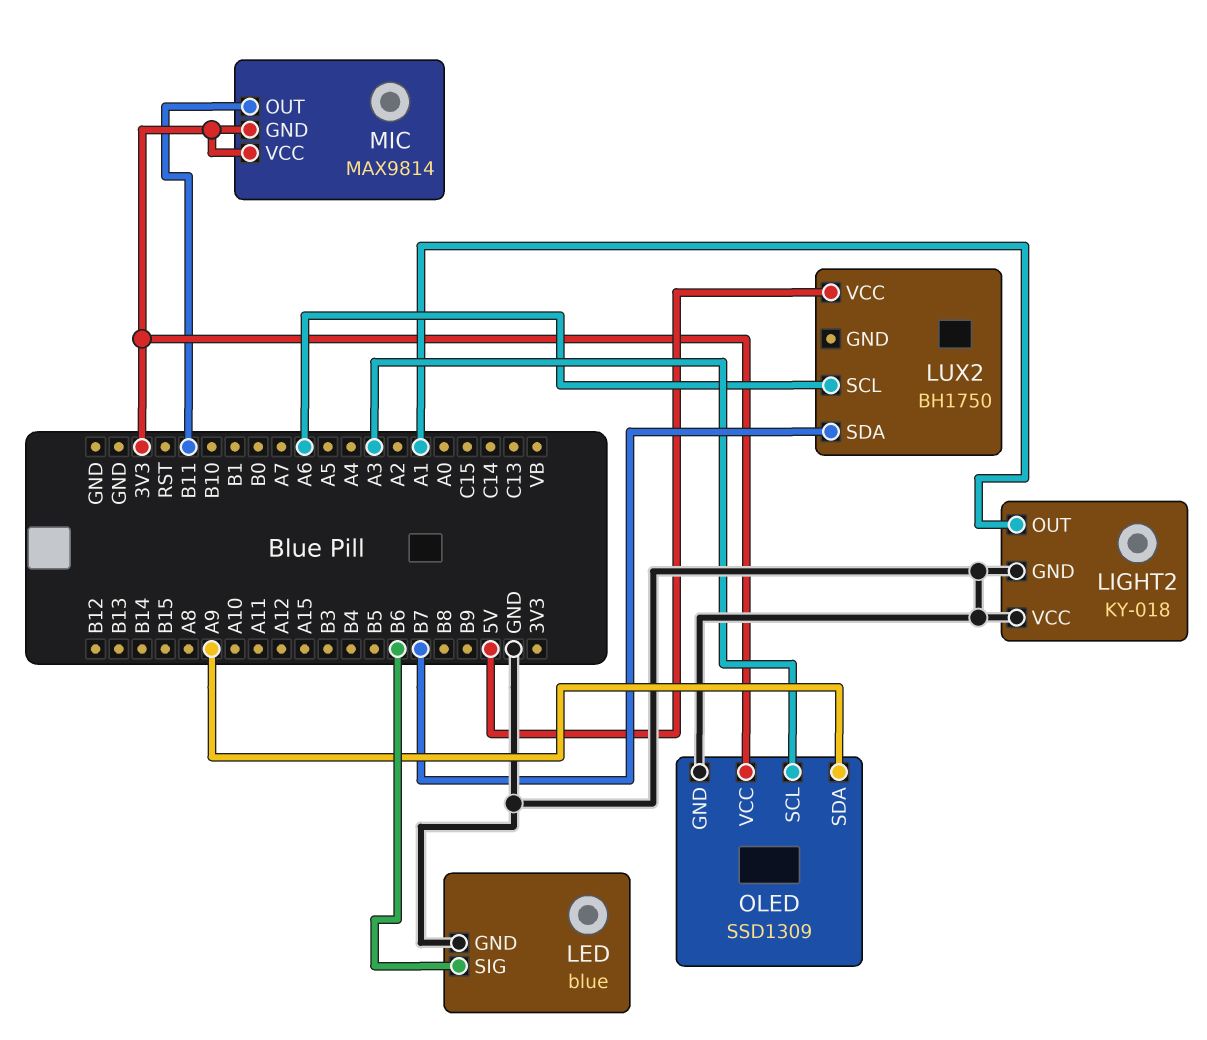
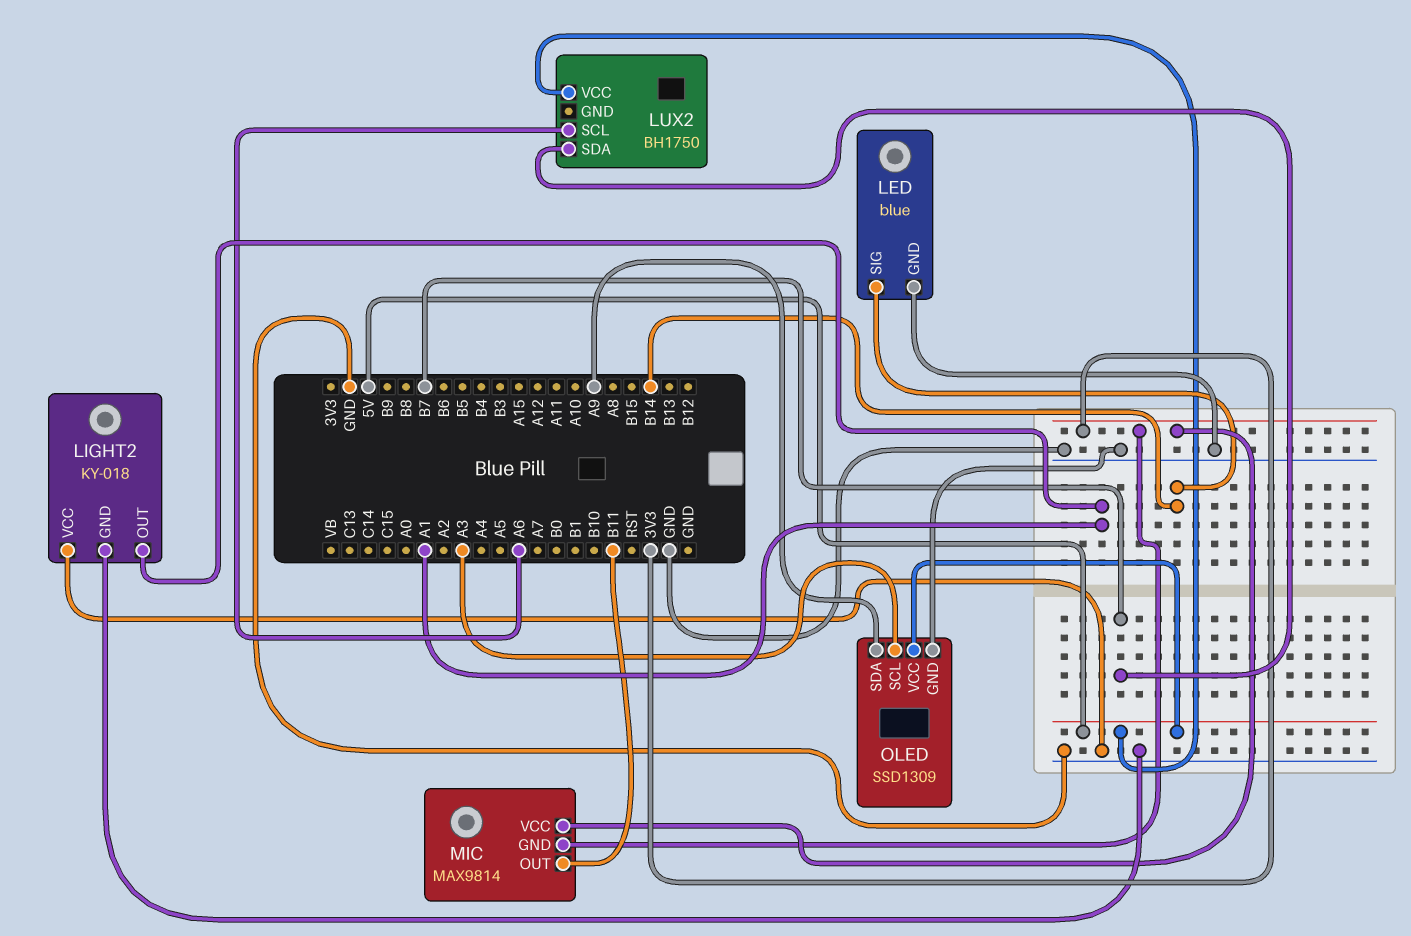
LED pin SIG: B6 -> B14
OLED pin VCC: 3V3 -> 5V

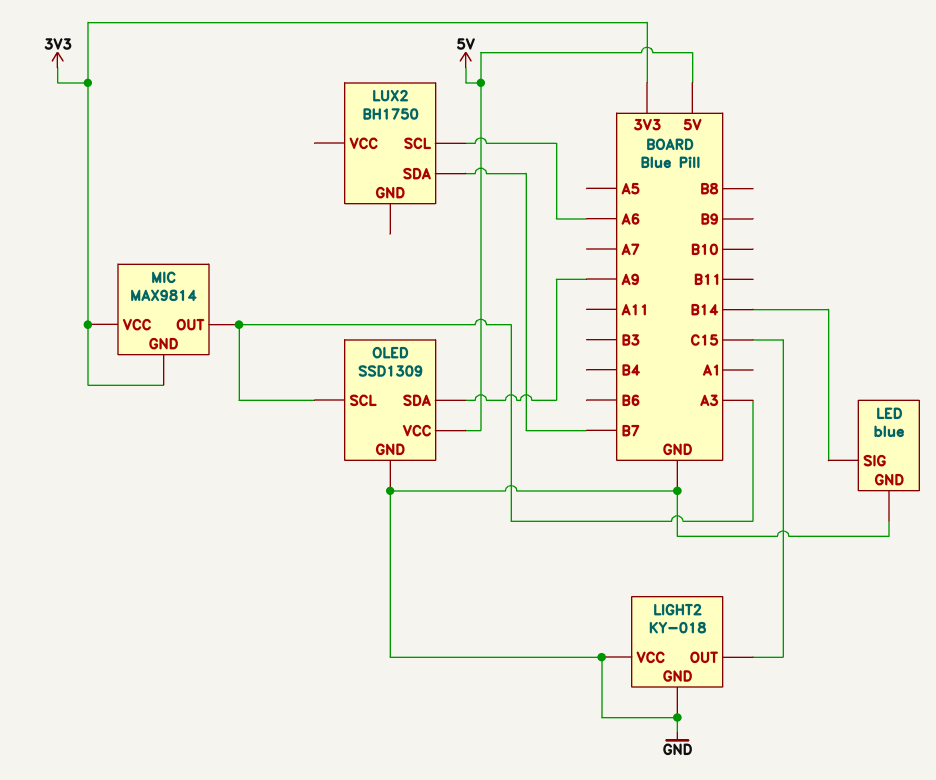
LIGHT2 pin OUT: A1 -> C15
LUX2 pin VCC: 5V -> none
MIC pin OUT: B11 -> A3

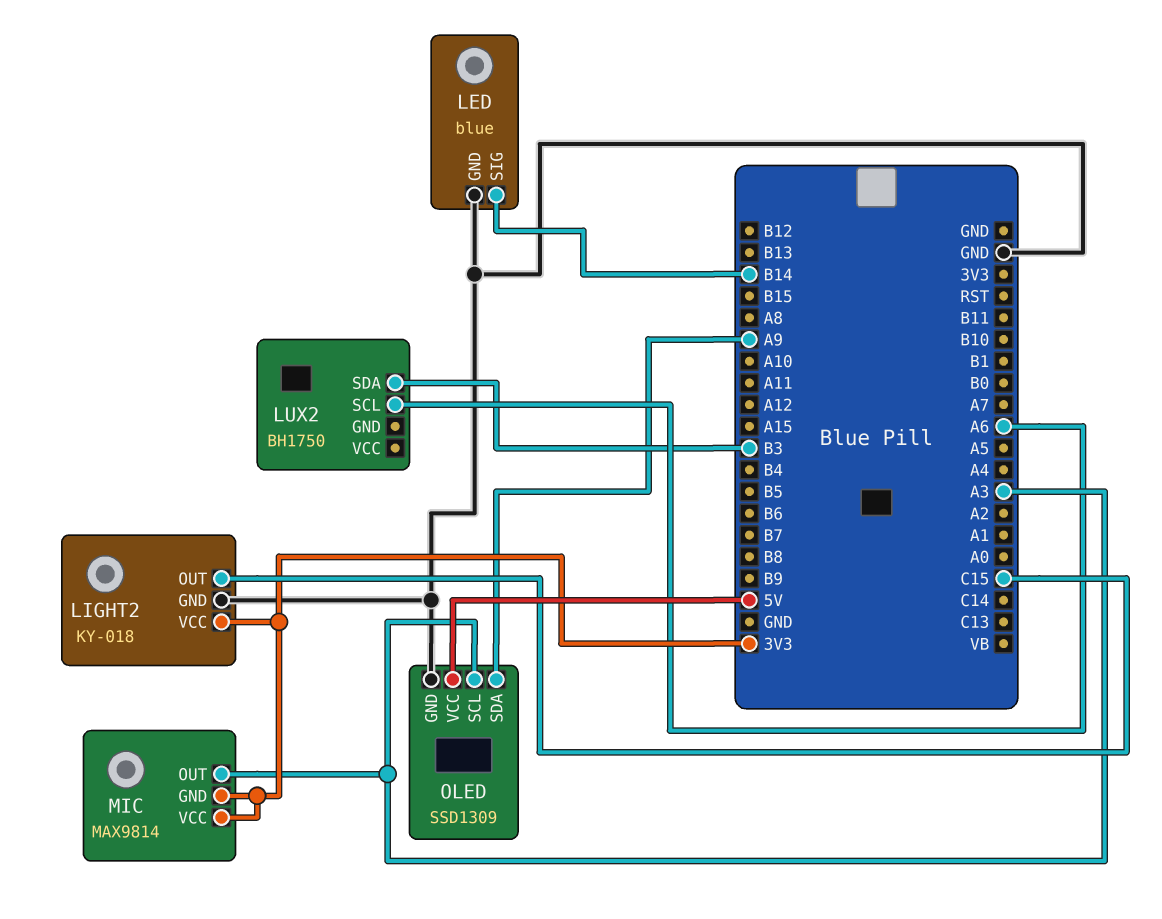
LIGHT2 pin VCC: GND -> 3V3
LUX2 pin SDA: B7 -> B3

